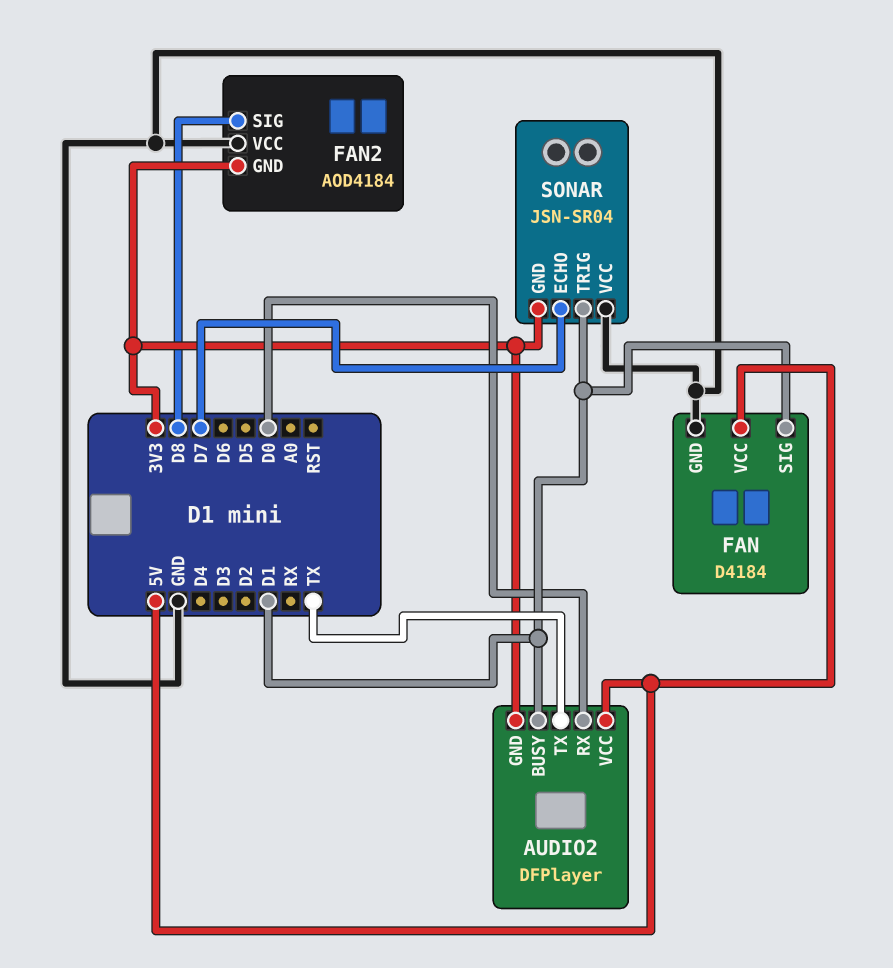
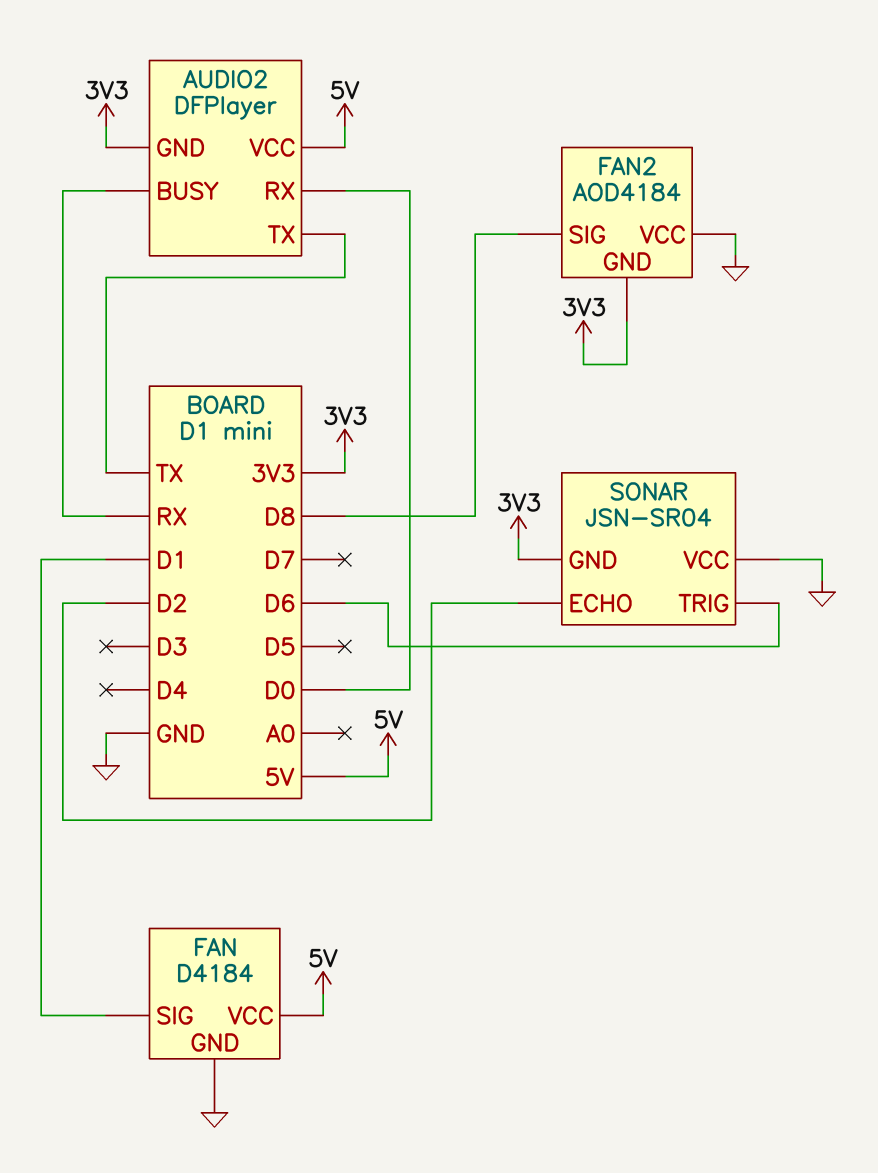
AUDIO2 pin BUSY: D1 -> RX
SONAR pin ECHO: D7 -> D2
SONAR pin TRIG: D1 -> D6

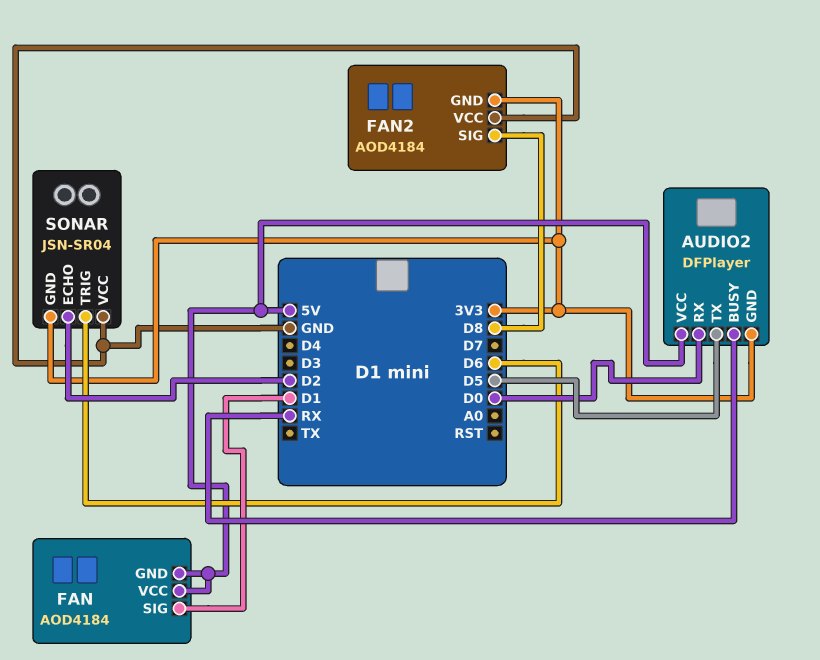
AUDIO2 pin TX: TX -> D5
FAN: D4184 -> AOD4184
FAN pin GND: GND -> 5V

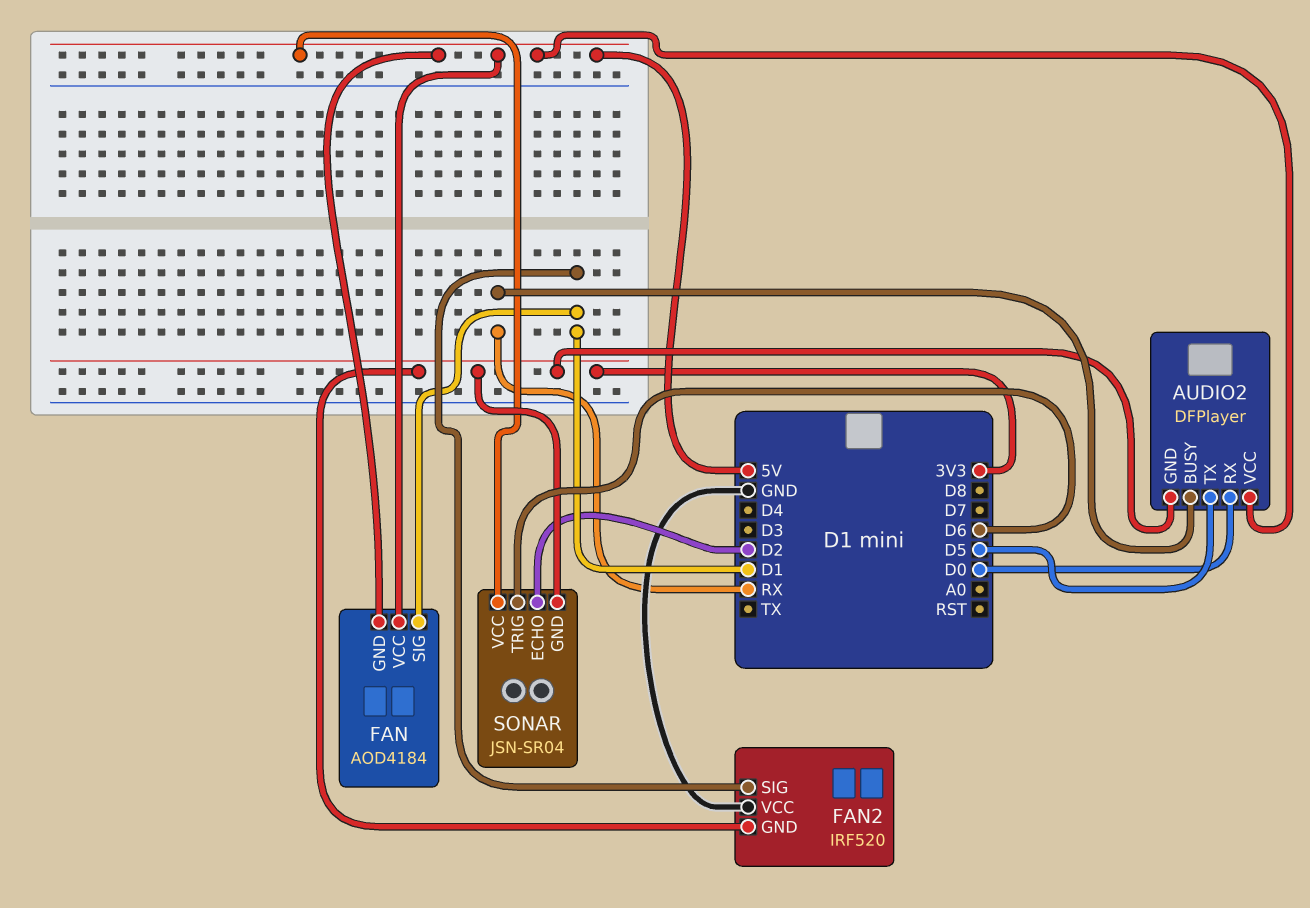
FAN2: AOD4184 -> IRF520
FAN2 pin SIG: D8 -> D1
SONAR pin VCC: GND -> 5V

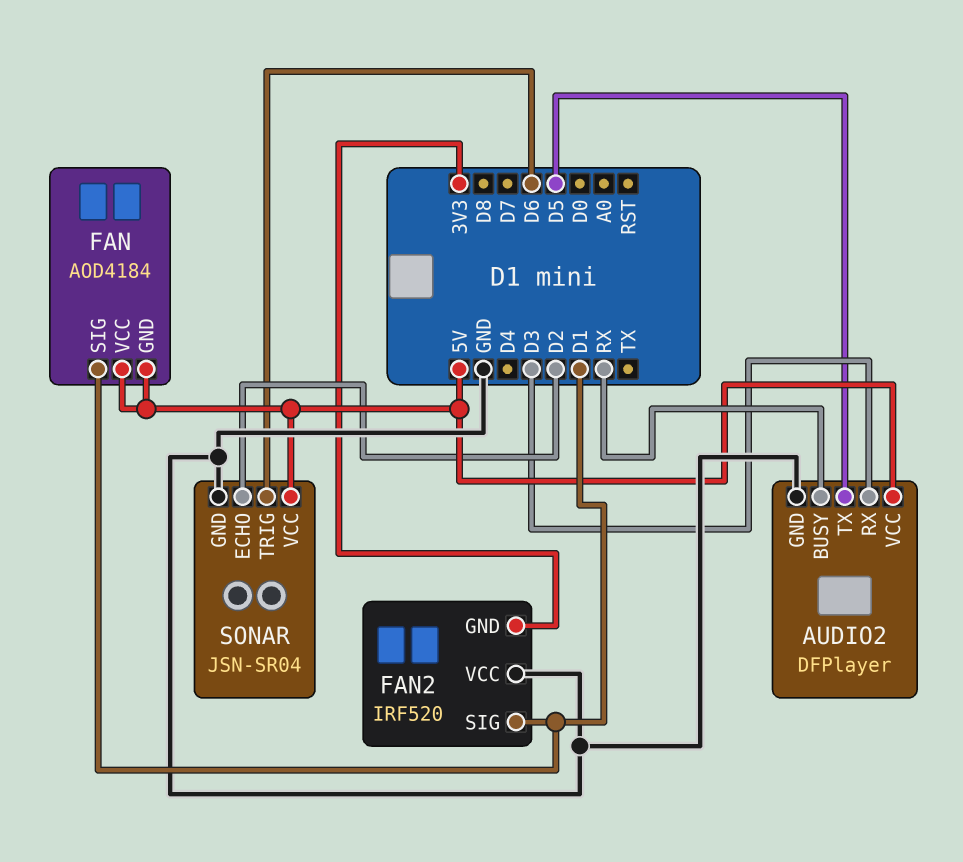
AUDIO2 pin GND: 3V3 -> GND
AUDIO2 pin RX: D0 -> D3
SONAR pin GND: 3V3 -> GND

